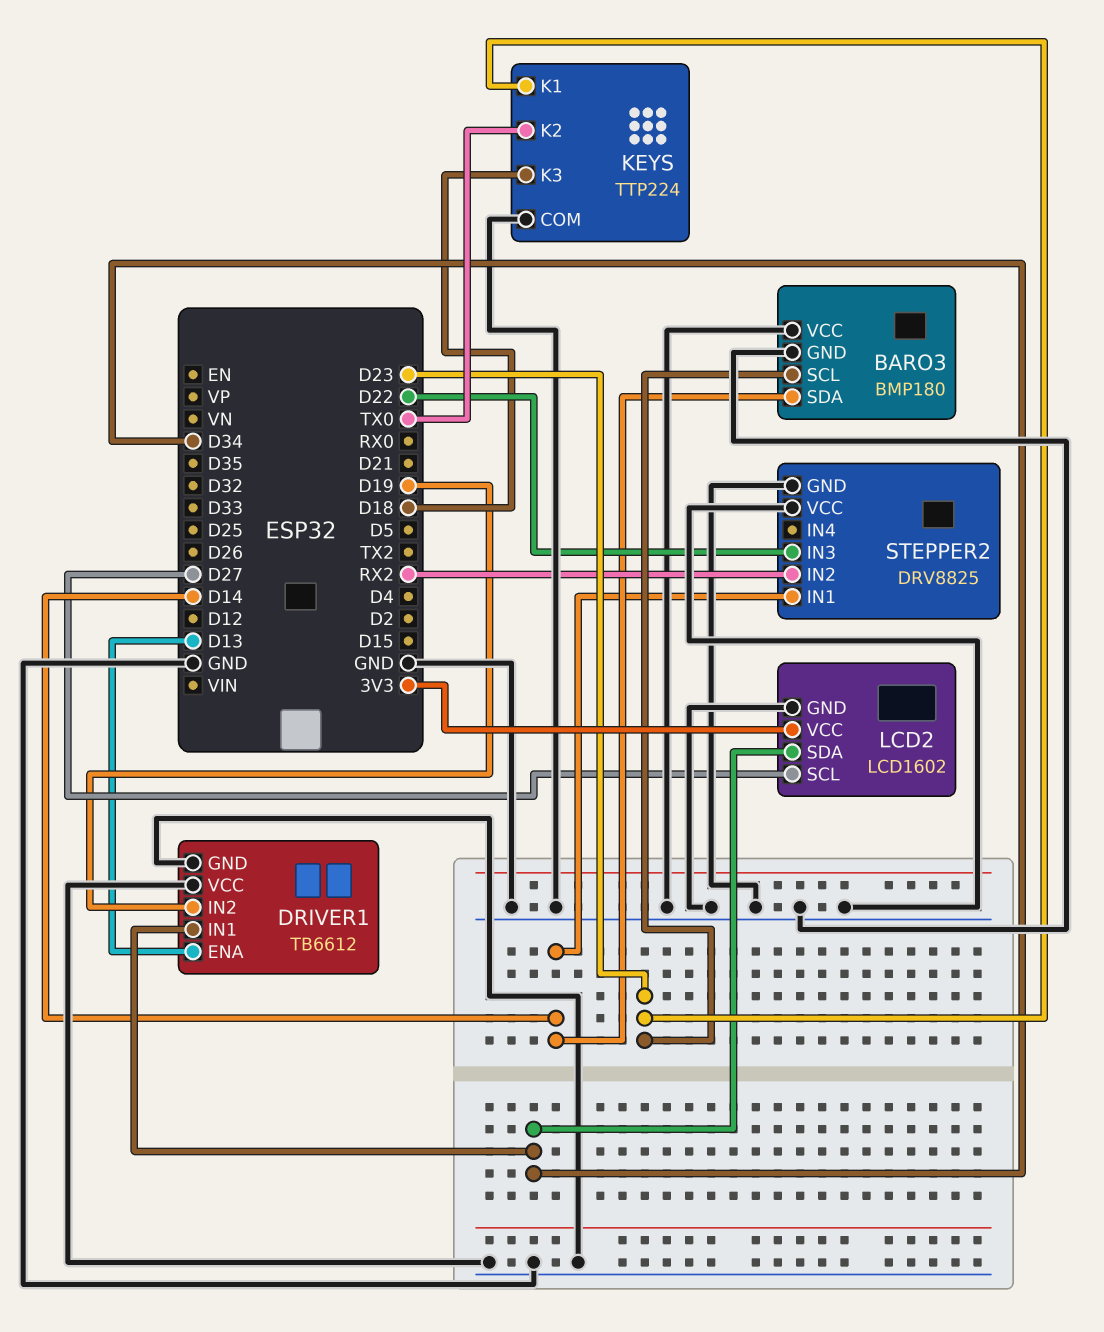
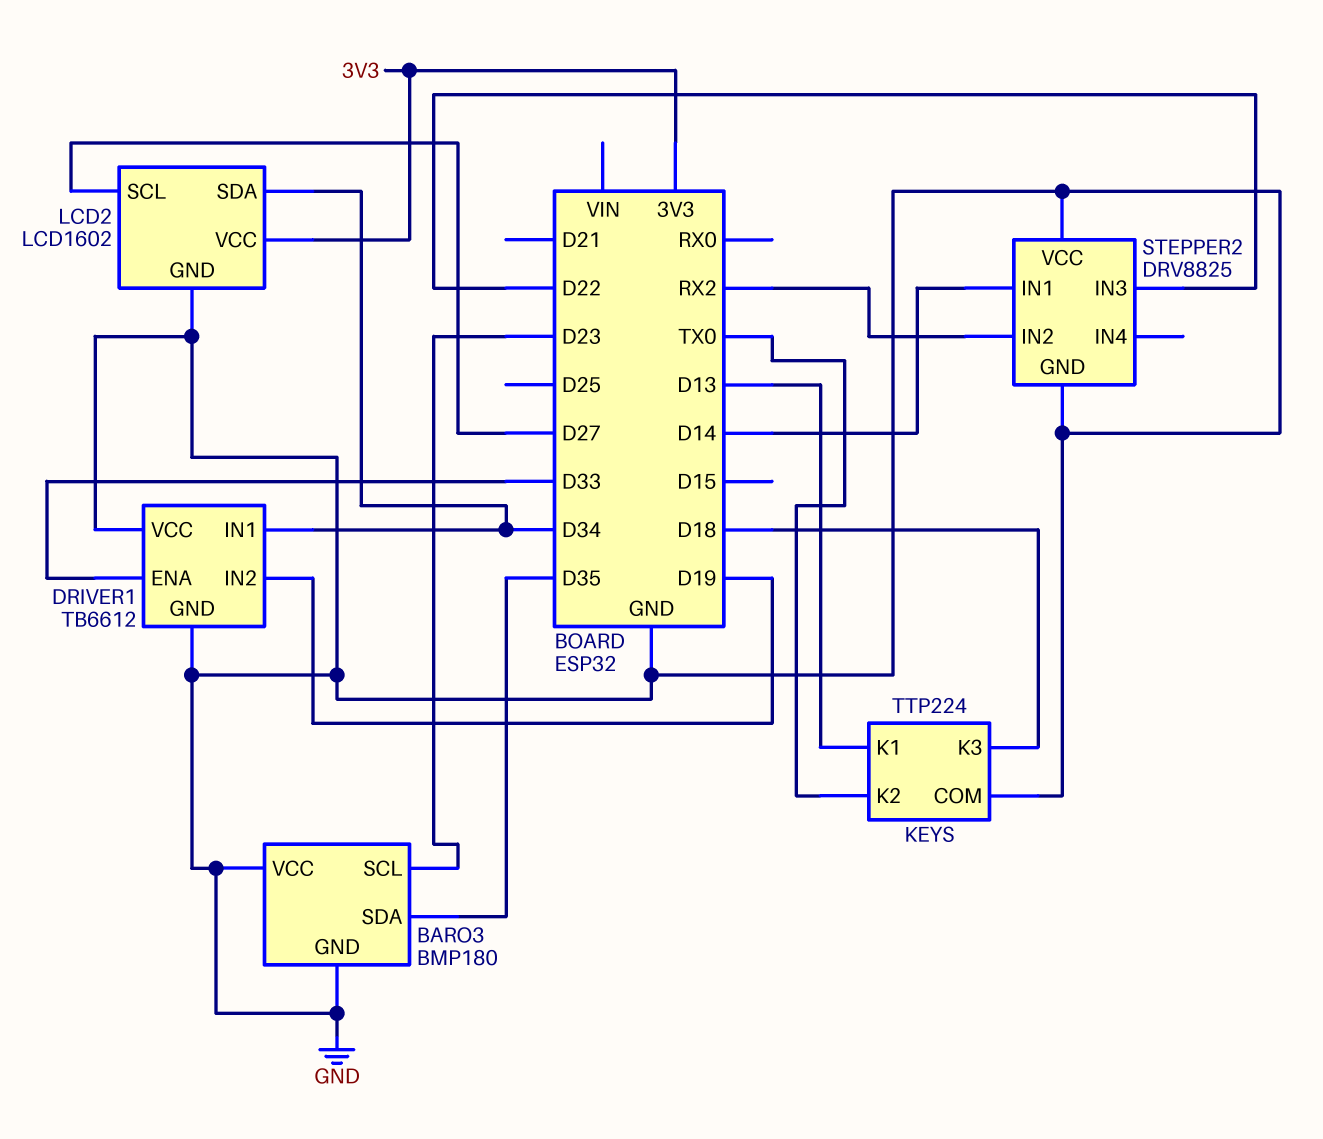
BARO3 pin SDA: D14 -> D35
DRIVER1 pin ENA: D13 -> D33
KEYS pin K1: D23 -> D13

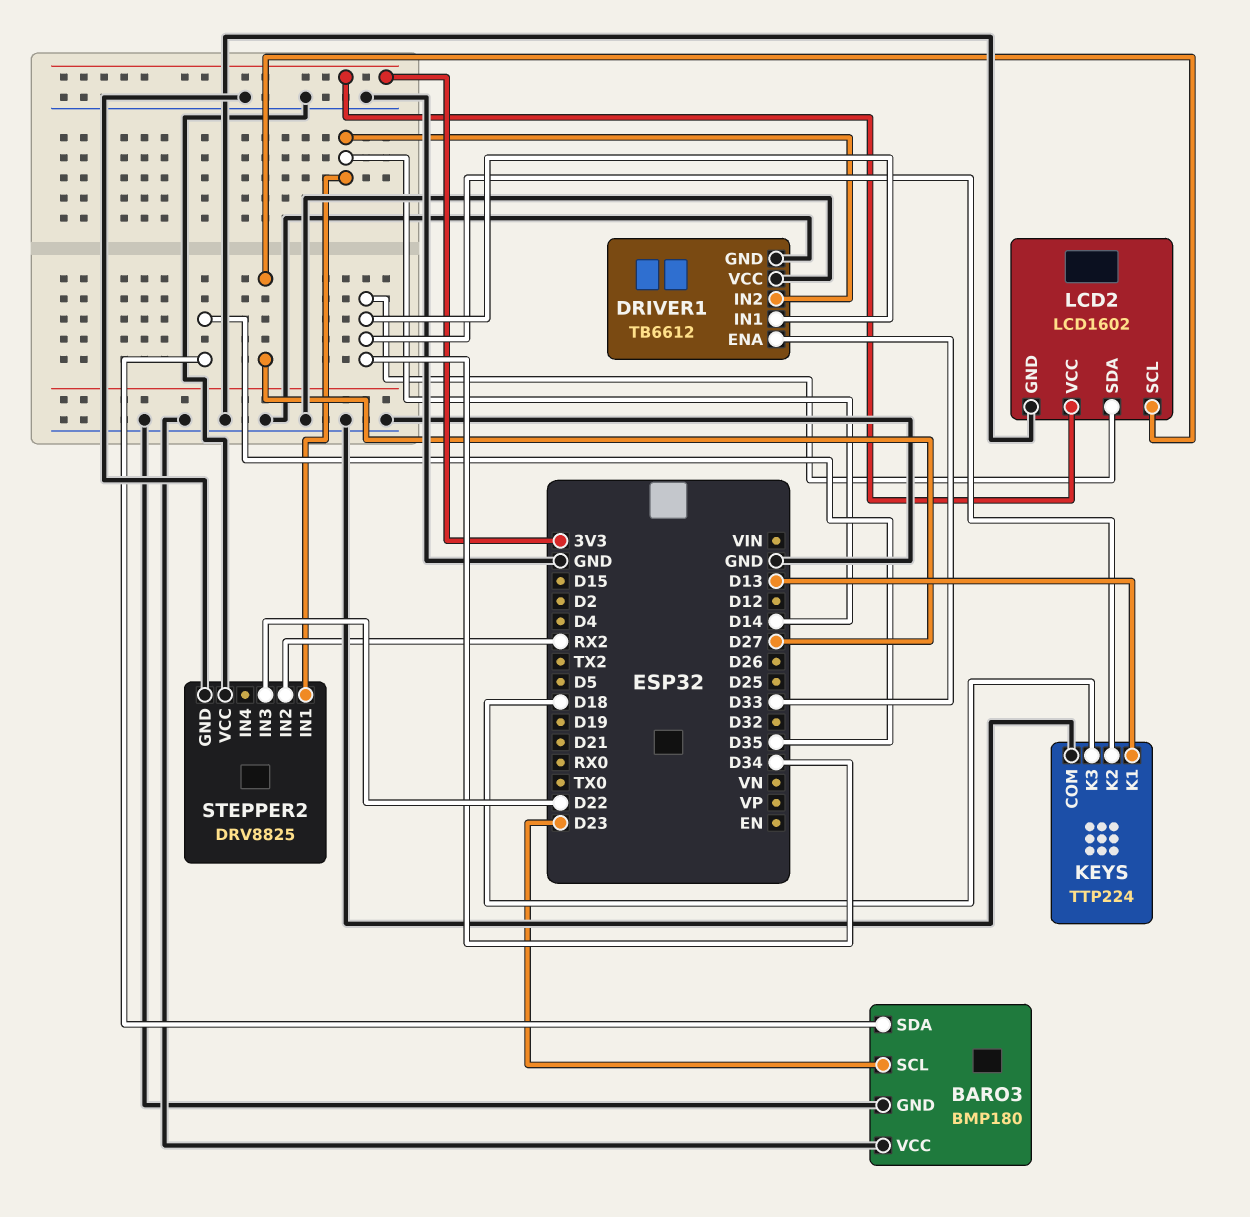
DRIVER1 pin IN2: D19 -> D14
KEYS pin K2: TX0 -> D34

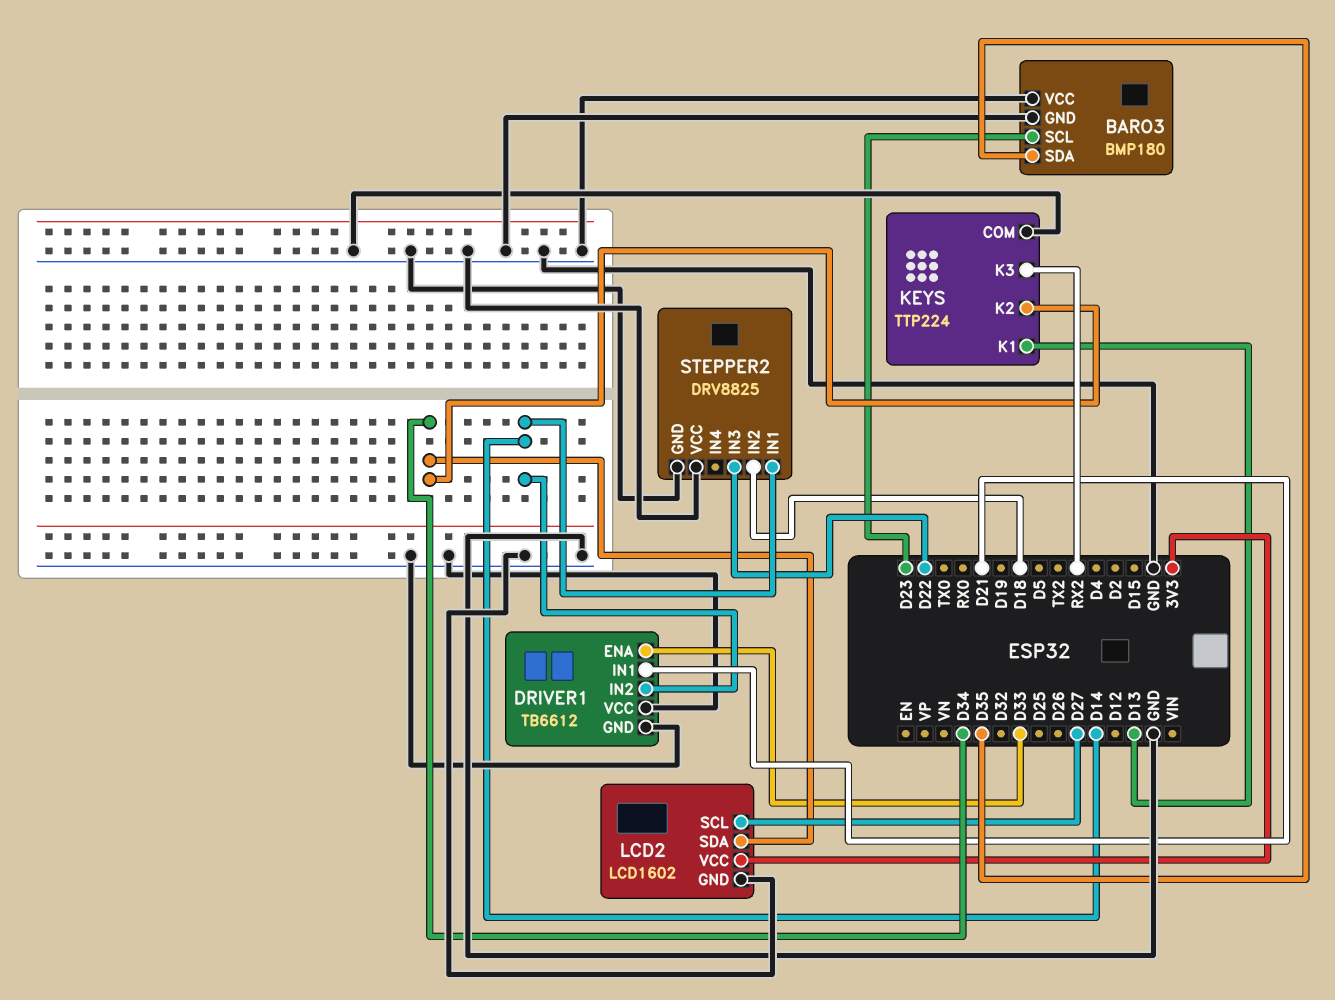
DRIVER1 pin IN1: D34 -> D21
KEYS pin K3: D18 -> RX2
STEPPER2 pin IN2: RX2 -> D18

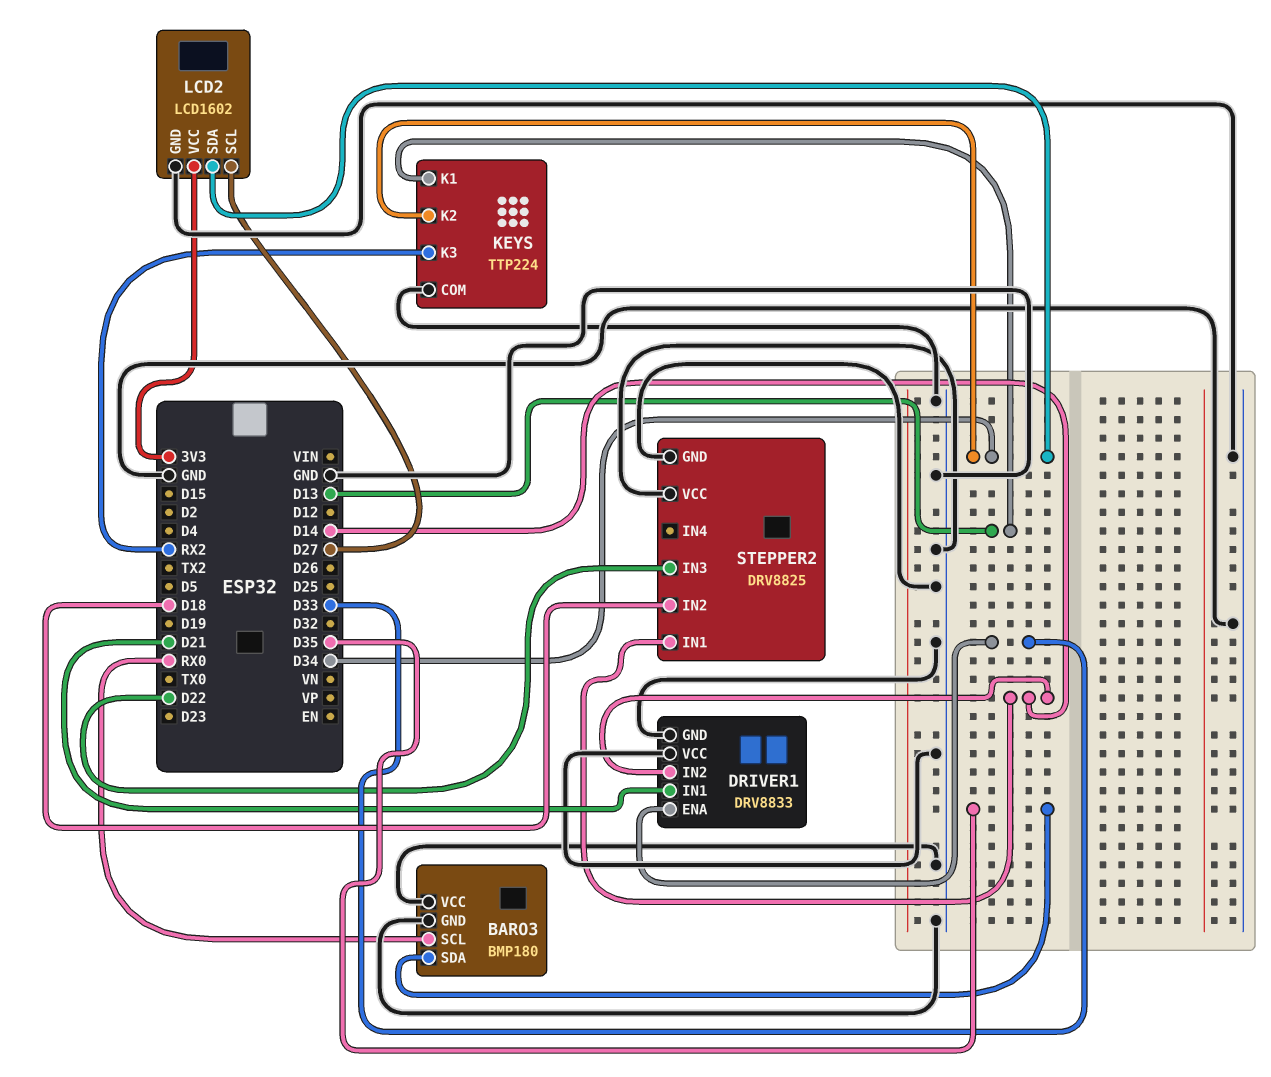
BARO3 pin SCL: D23 -> RX0
DRIVER1: TB6612 -> DRV8833

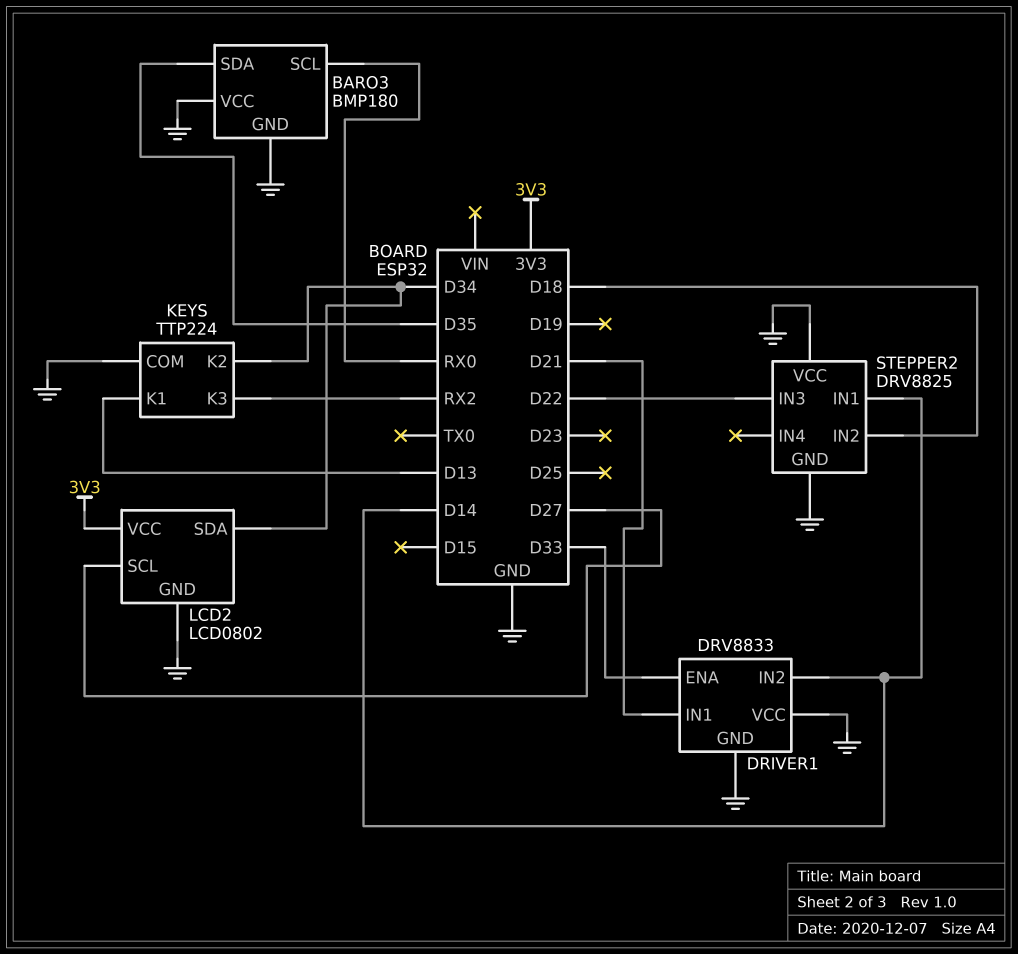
LCD2: LCD1602 -> LCD0802

